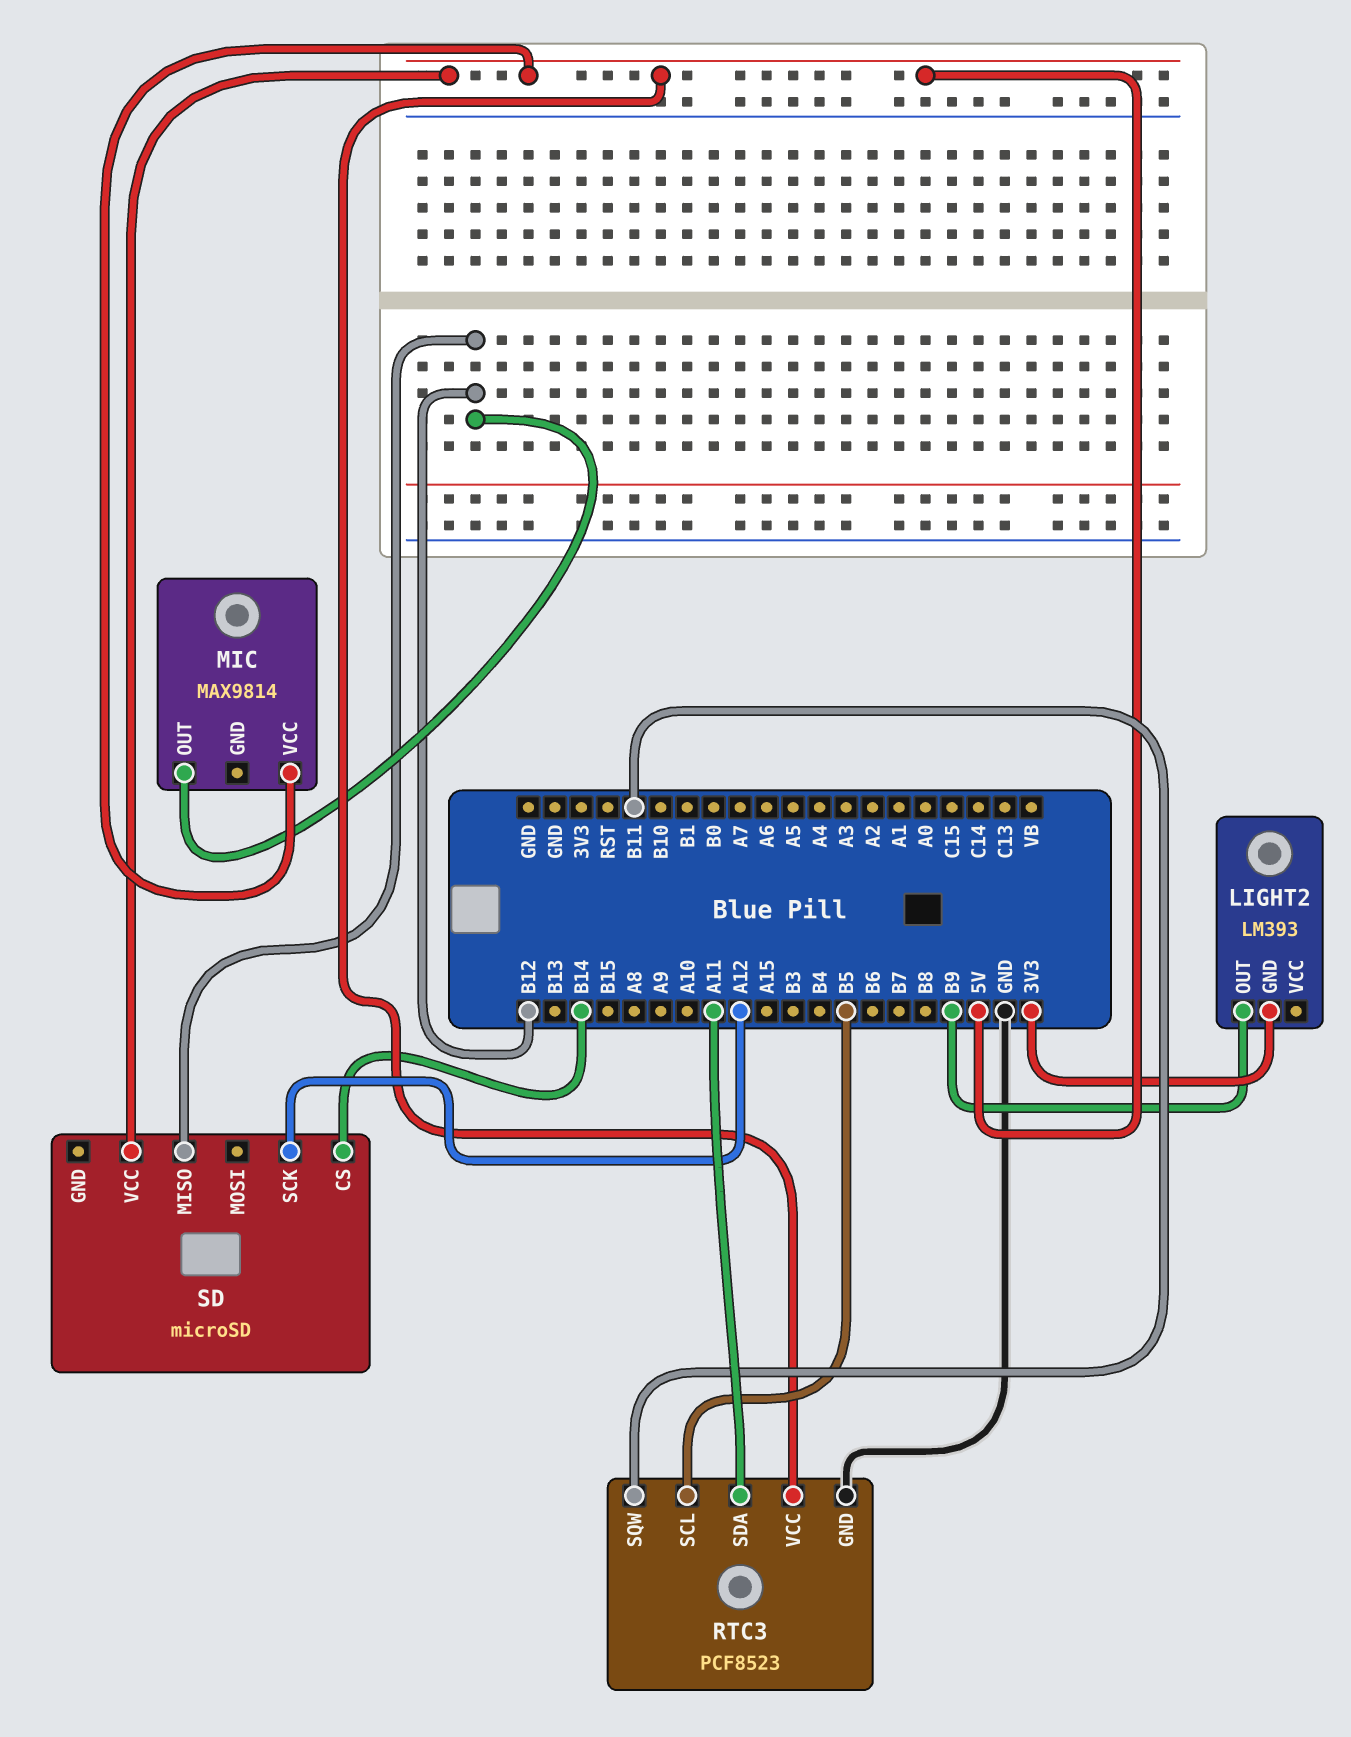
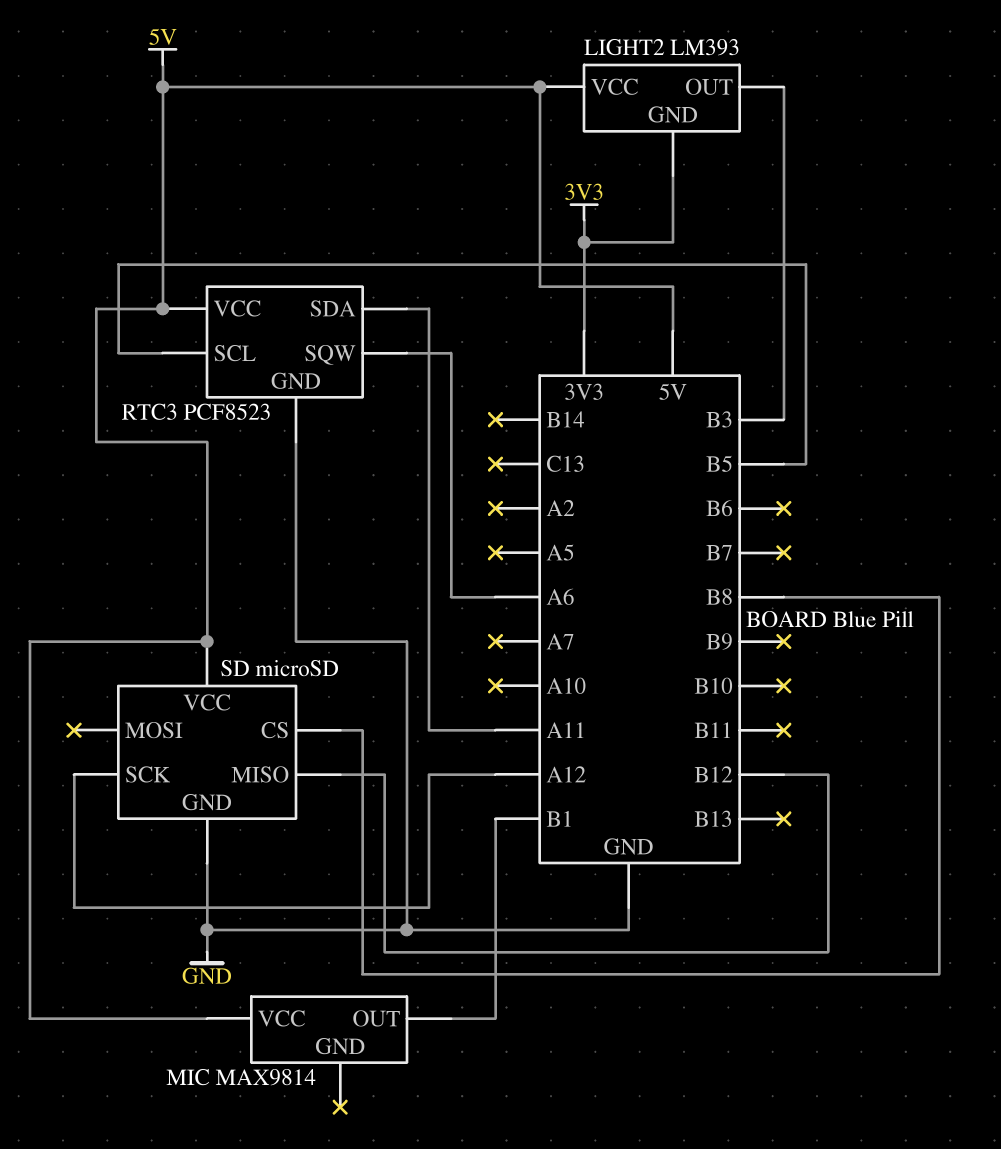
LIGHT2 pin OUT: B9 -> B3
LIGHT2 pin VCC: none -> 5V
MIC pin OUT: B12 -> B1
RTC3 pin SQW: B11 -> A6
SD pin CS: B14 -> B8
SD pin GND: none -> GND

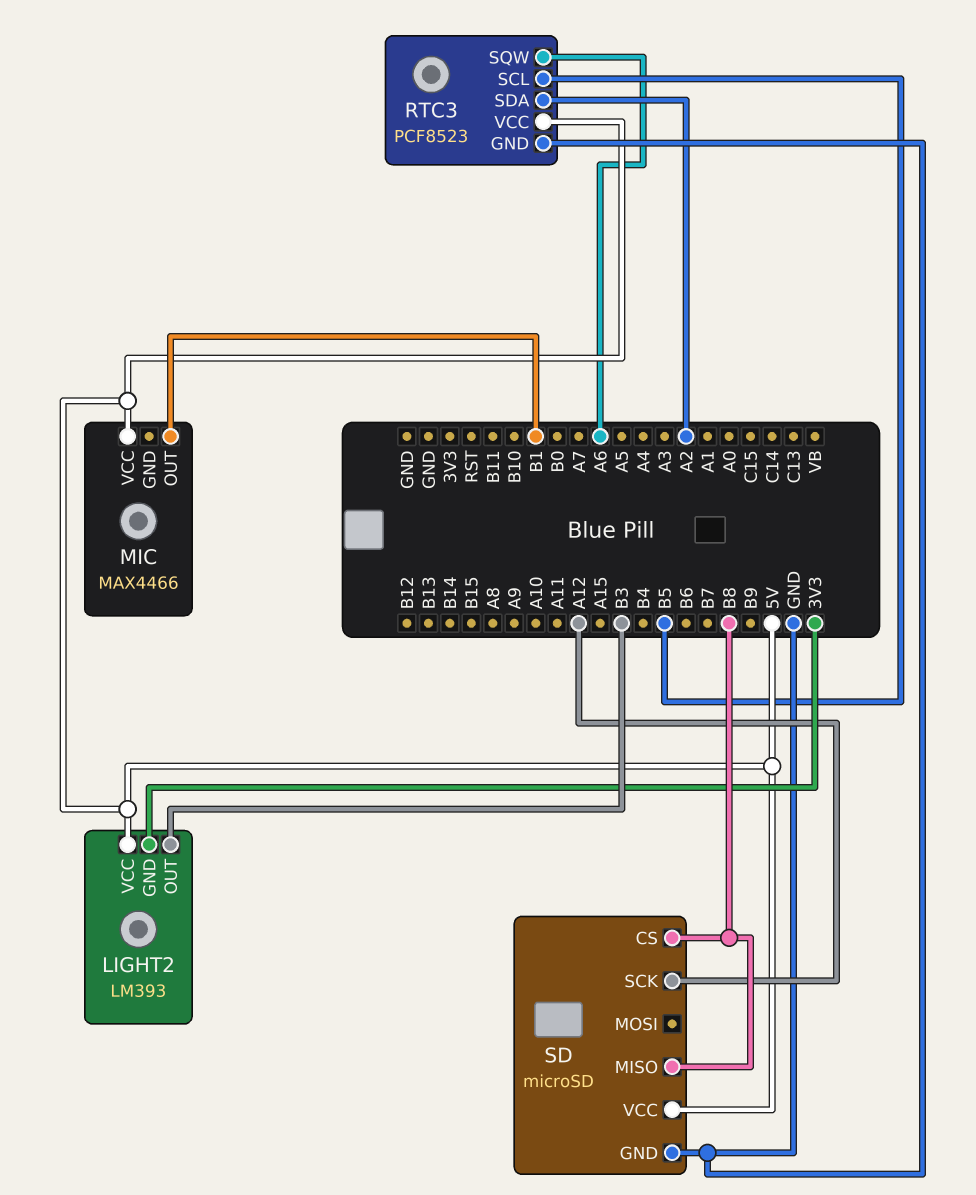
MIC: MAX9814 -> MAX4466
RTC3 pin SDA: A11 -> A2
SD pin MISO: B12 -> B8

